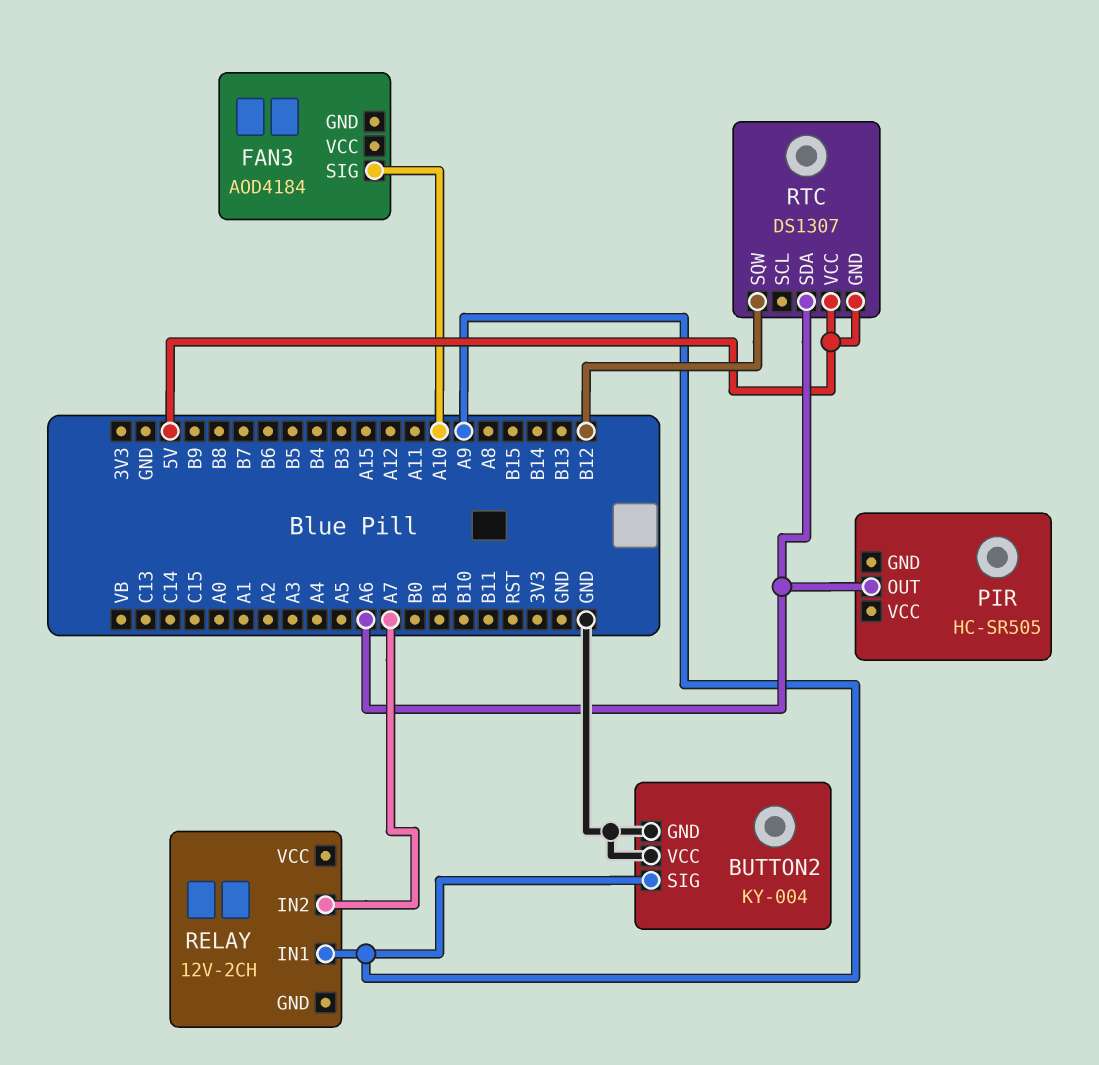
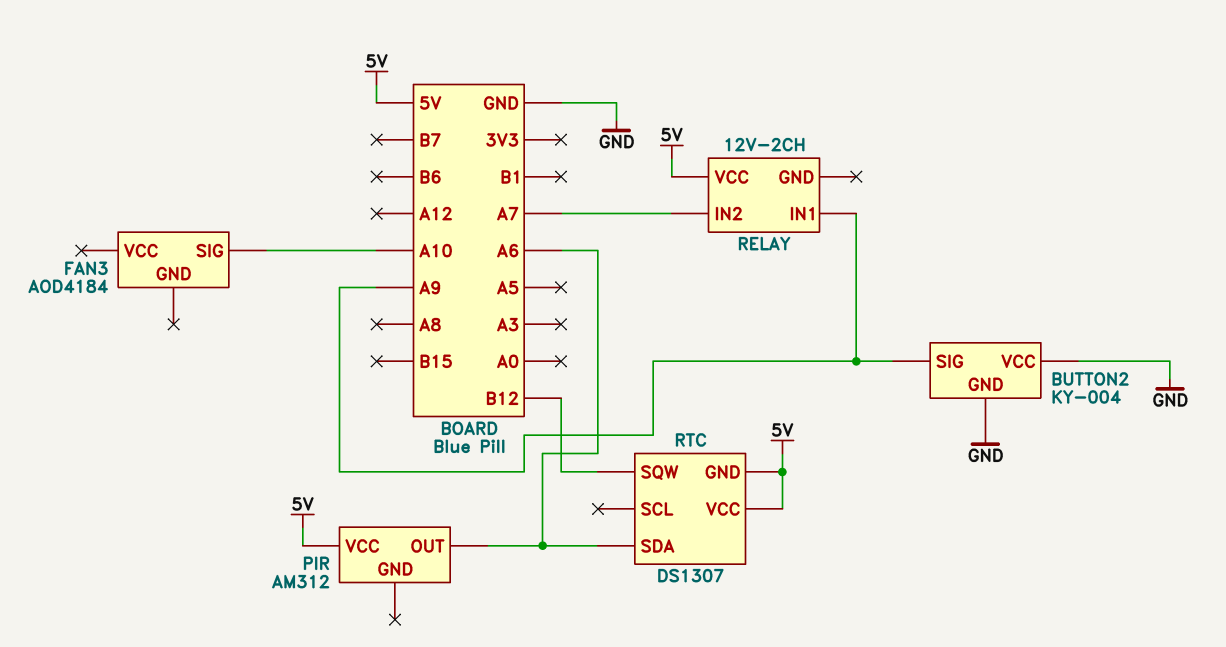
PIR: HC-SR505 -> AM312
PIR pin VCC: none -> 5V
RELAY pin VCC: none -> 5V

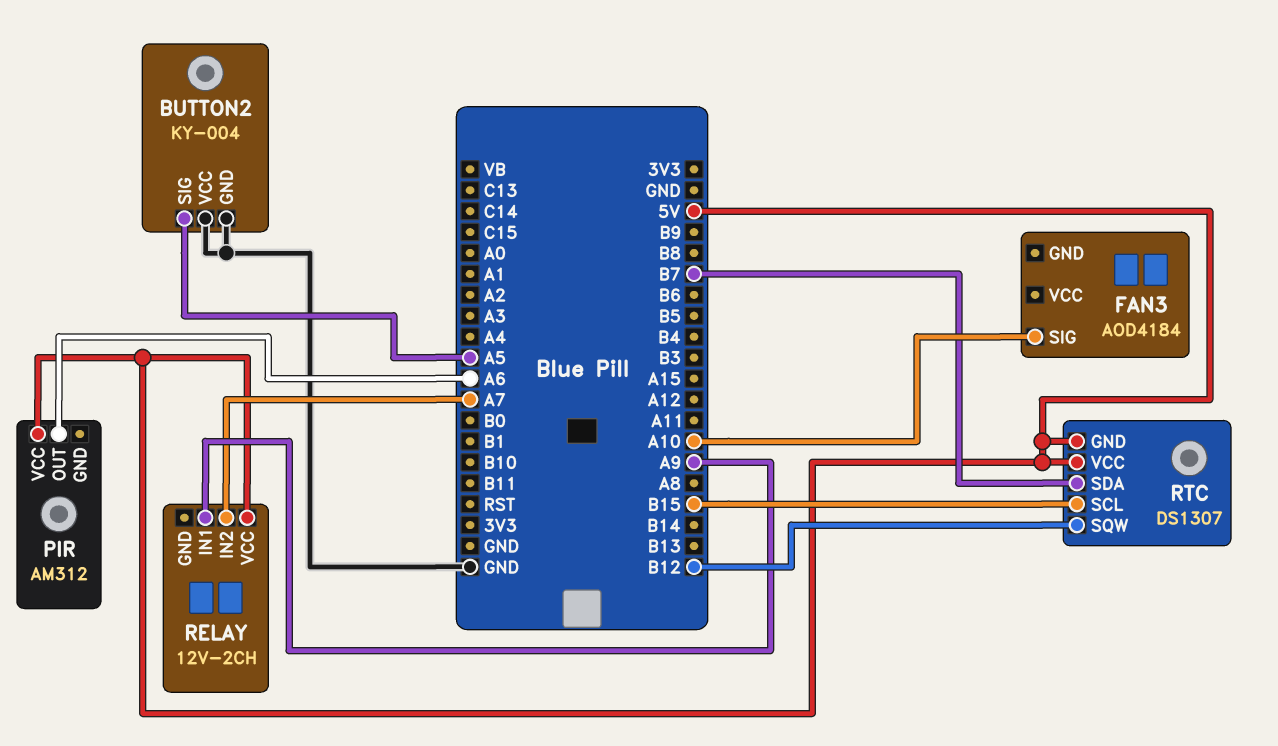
BUTTON2 pin SIG: A9 -> A5
RTC pin SCL: none -> B15
RTC pin SDA: A6 -> B7

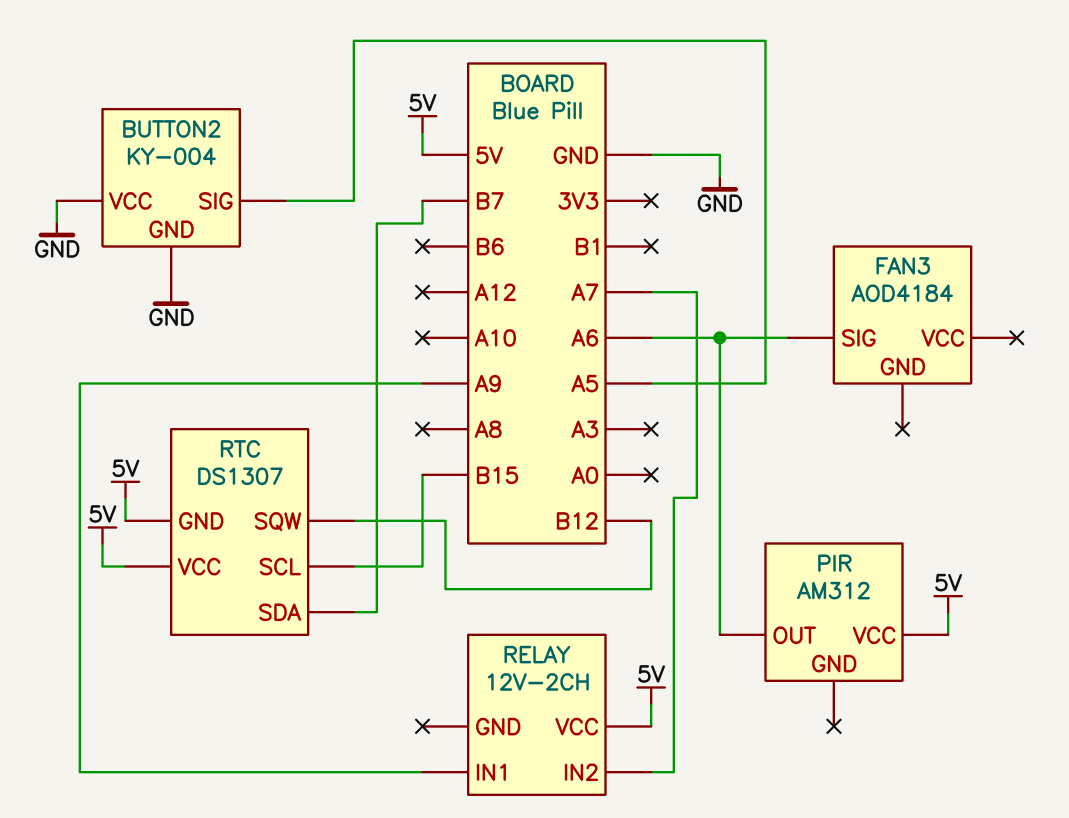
FAN3 pin SIG: A10 -> A6

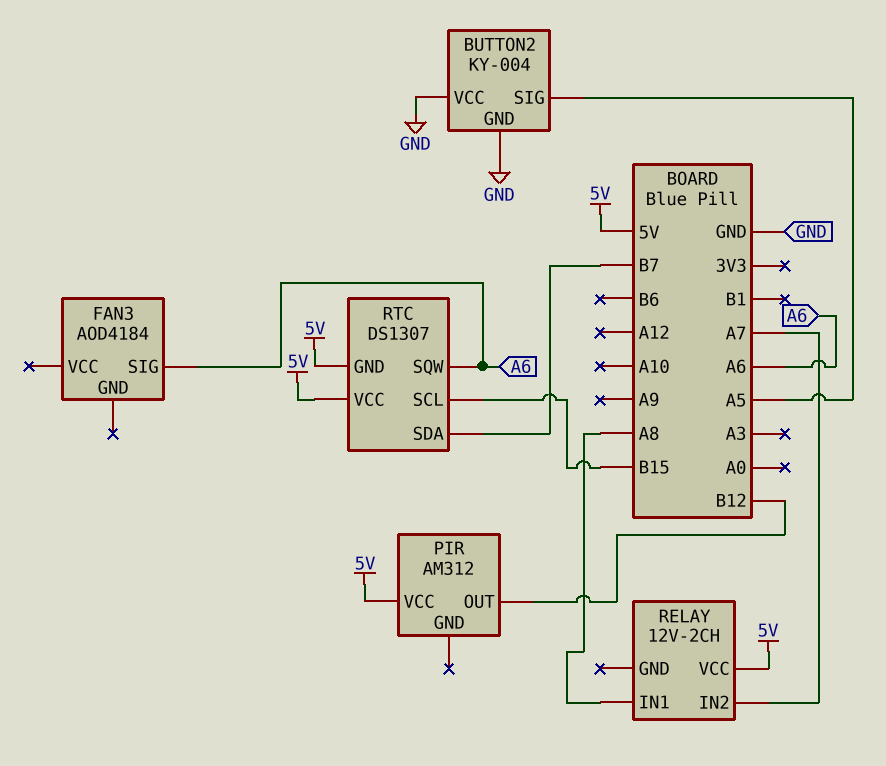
PIR pin OUT: A6 -> B12
RELAY pin IN1: A9 -> A8
RTC pin SQW: B12 -> A6

